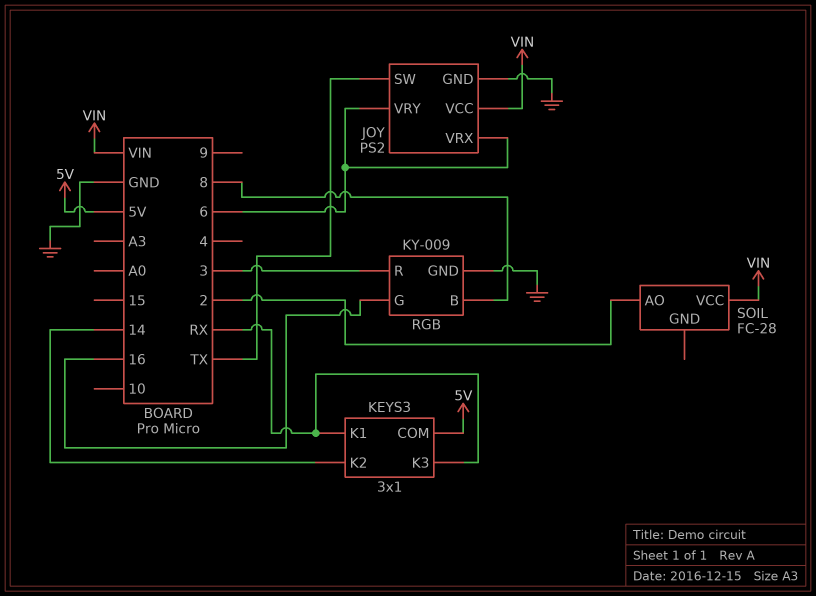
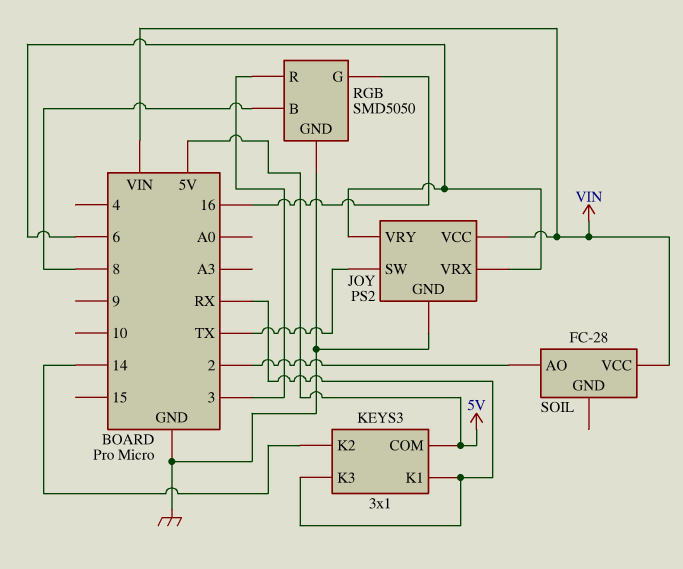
RGB: KY-009 -> SMD5050

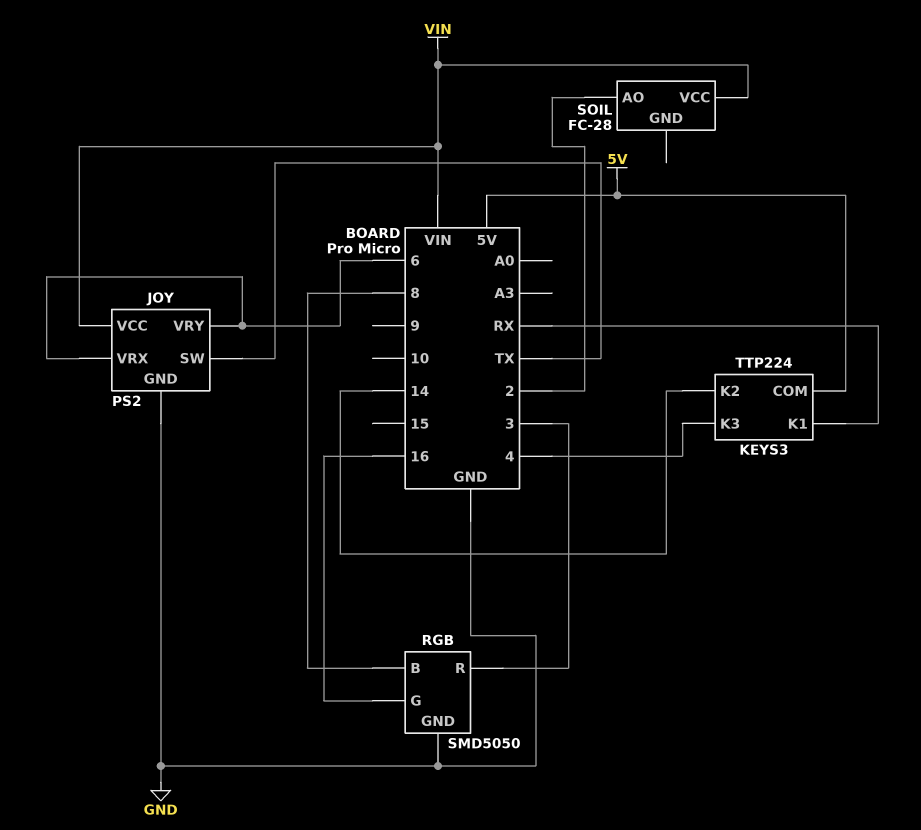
KEYS3: 3x1 -> TTP224
KEYS3 pin K3: RX -> 4

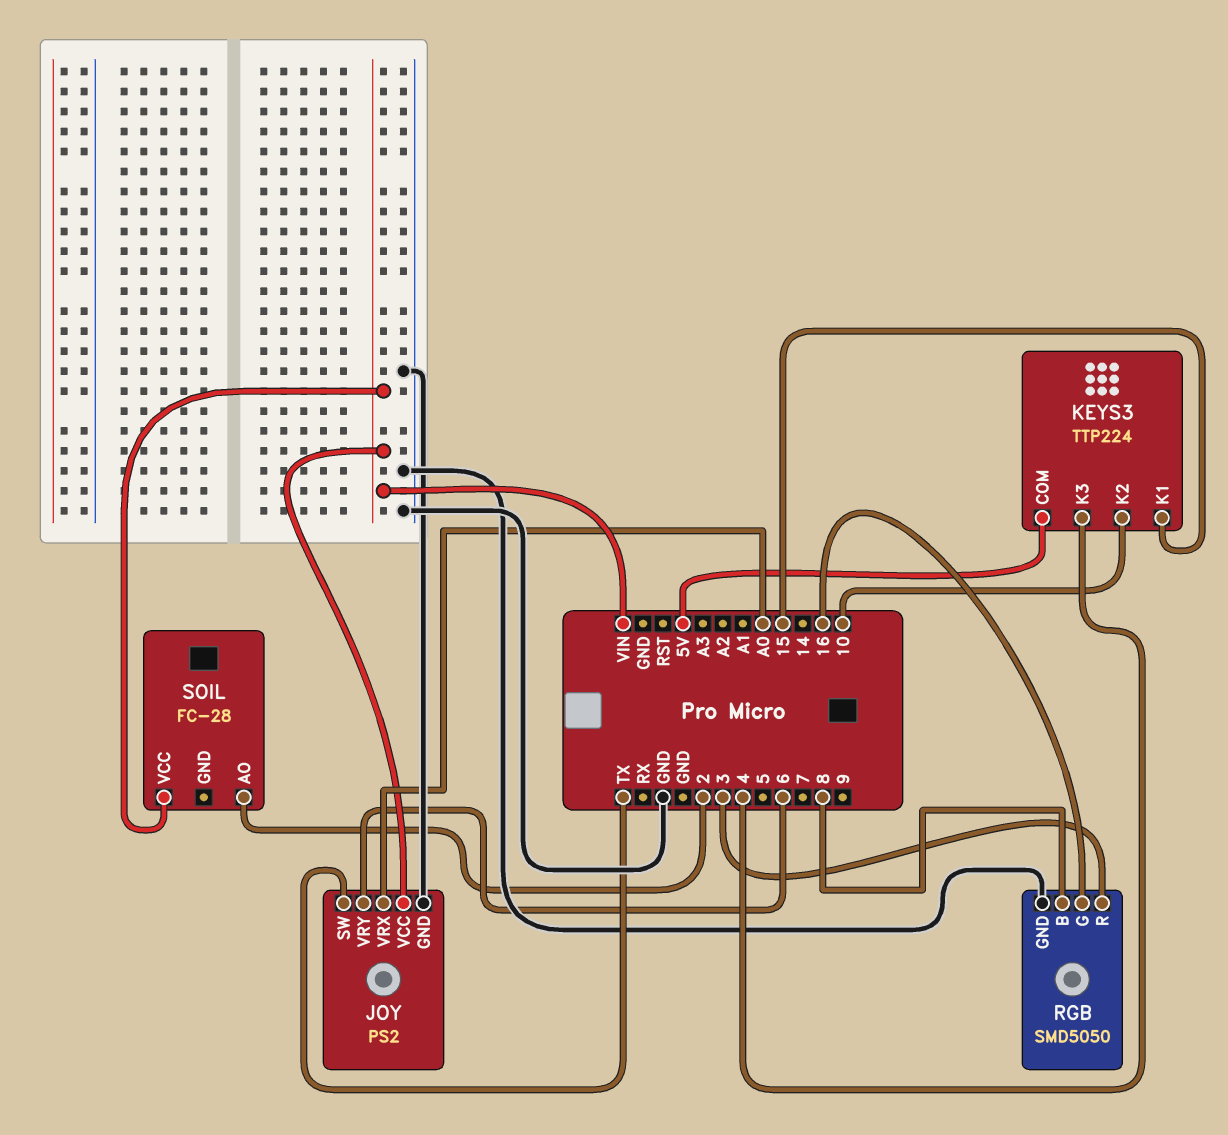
JOY pin VRX: 6 -> A0
KEYS3 pin K1: RX -> 15
KEYS3 pin K2: 14 -> 10

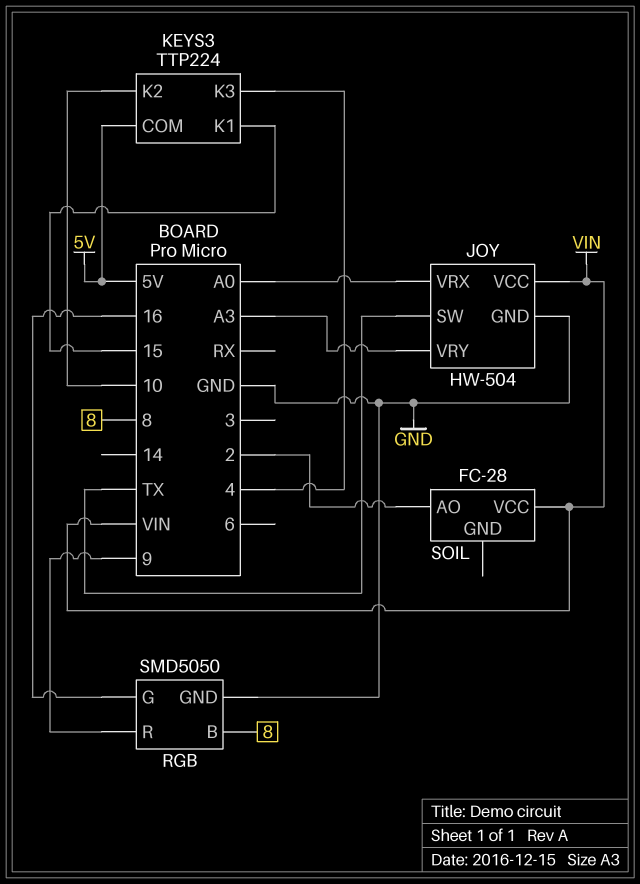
JOY: PS2 -> HW-504
JOY pin VRY: 6 -> A3
RGB pin R: 3 -> 9

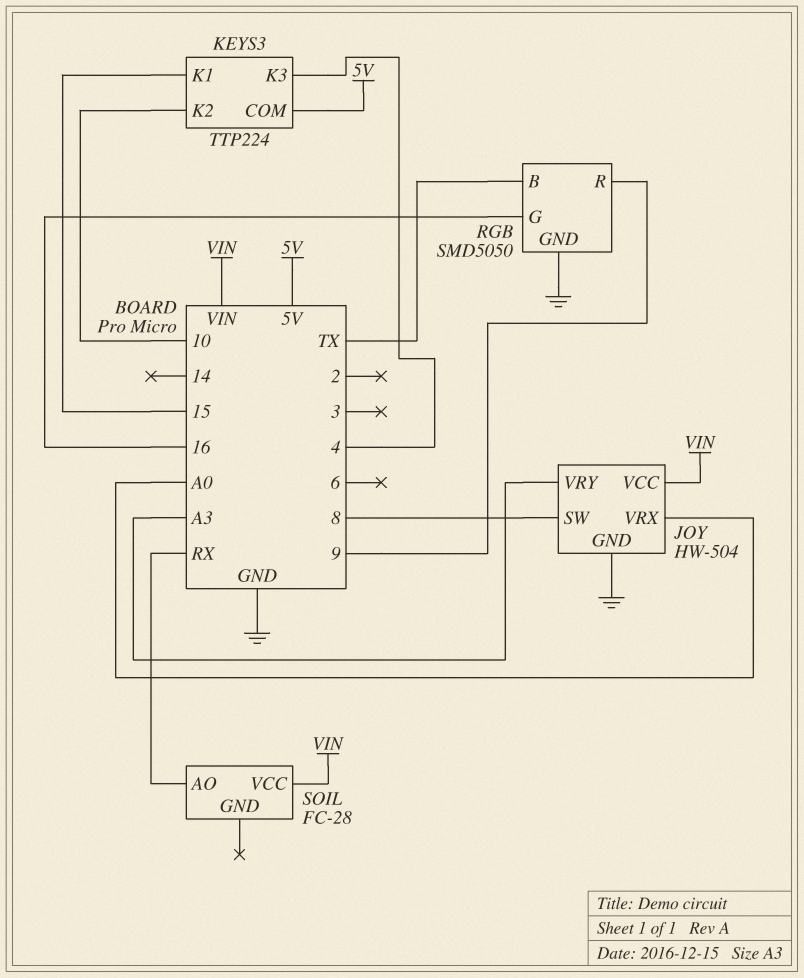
JOY pin SW: TX -> 8
RGB pin B: 8 -> TX
SOIL pin AO: 2 -> RX

